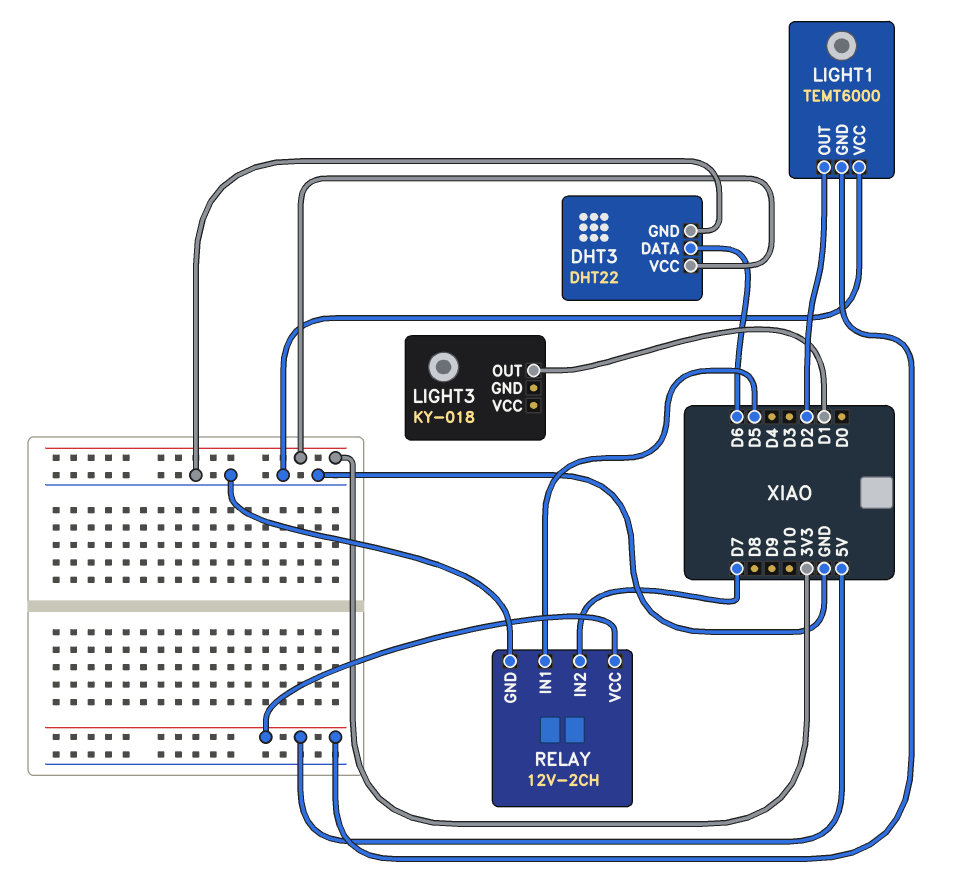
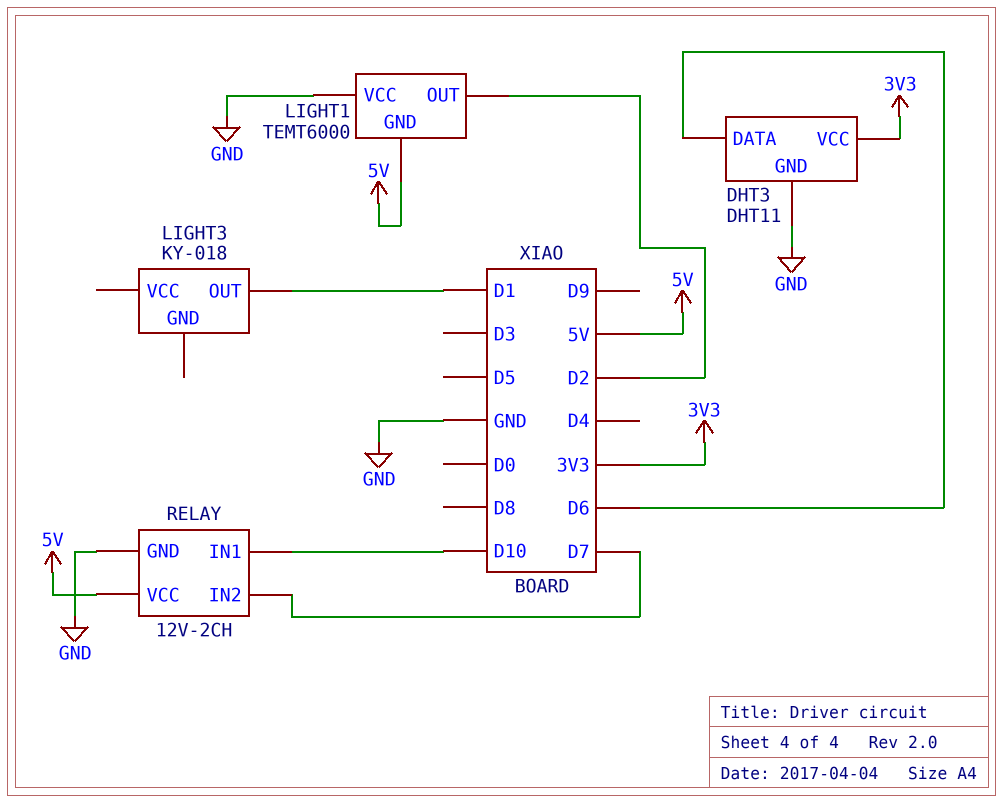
DHT3: DHT22 -> DHT11
RELAY pin IN1: D5 -> D10

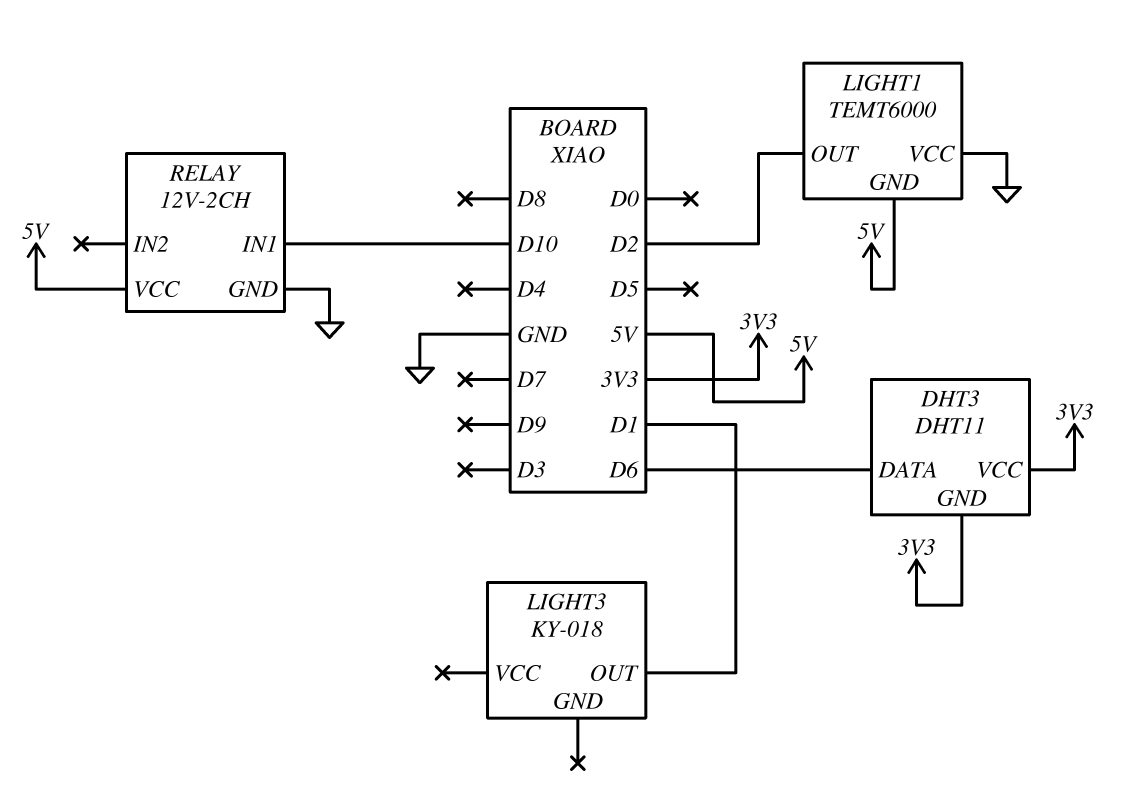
DHT3 pin GND: GND -> 3V3
RELAY pin IN2: D7 -> none

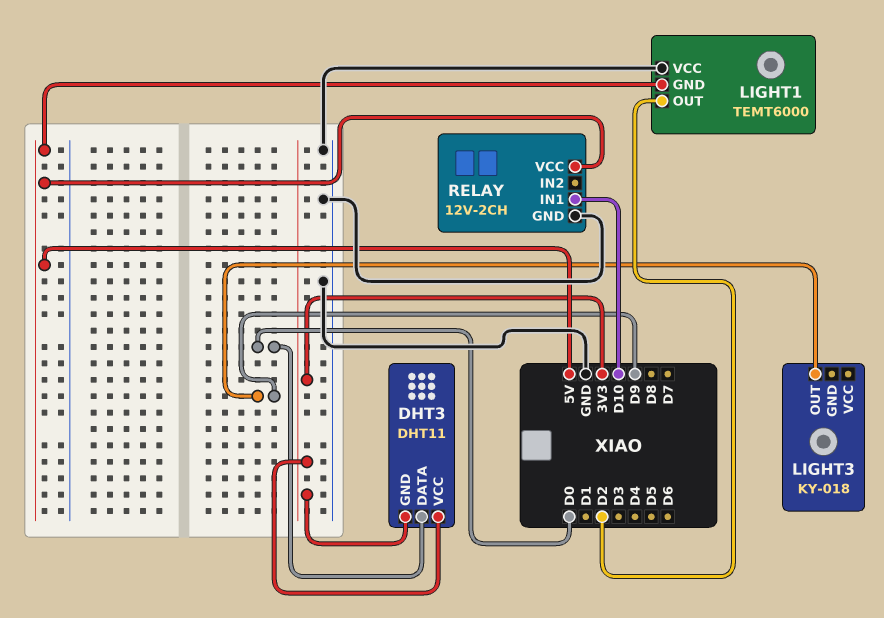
DHT3 pin DATA: D6 -> D0
LIGHT3 pin OUT: D1 -> D9

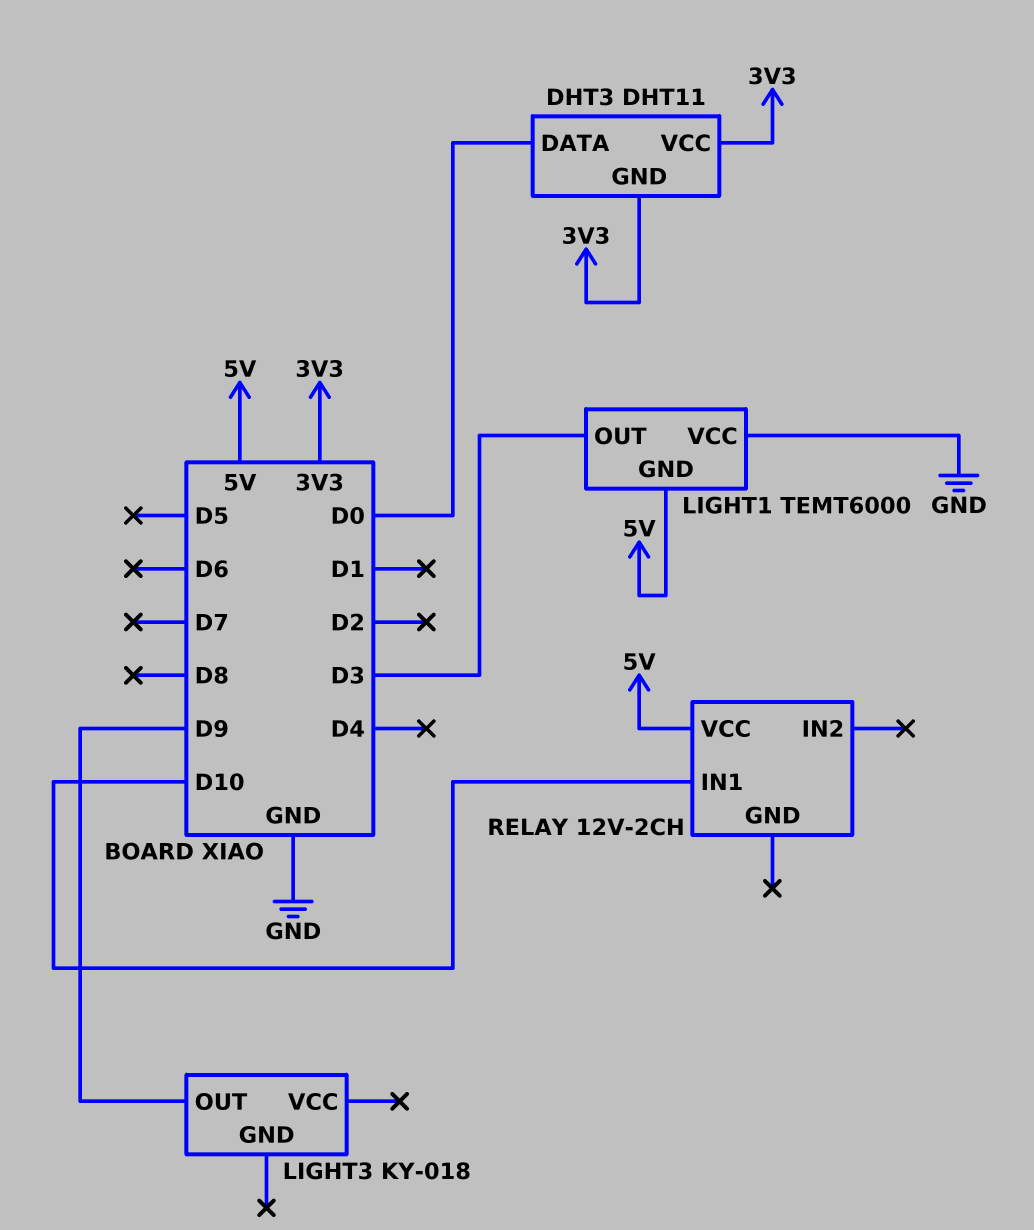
LIGHT1 pin OUT: D2 -> D3
RELAY pin GND: GND -> none

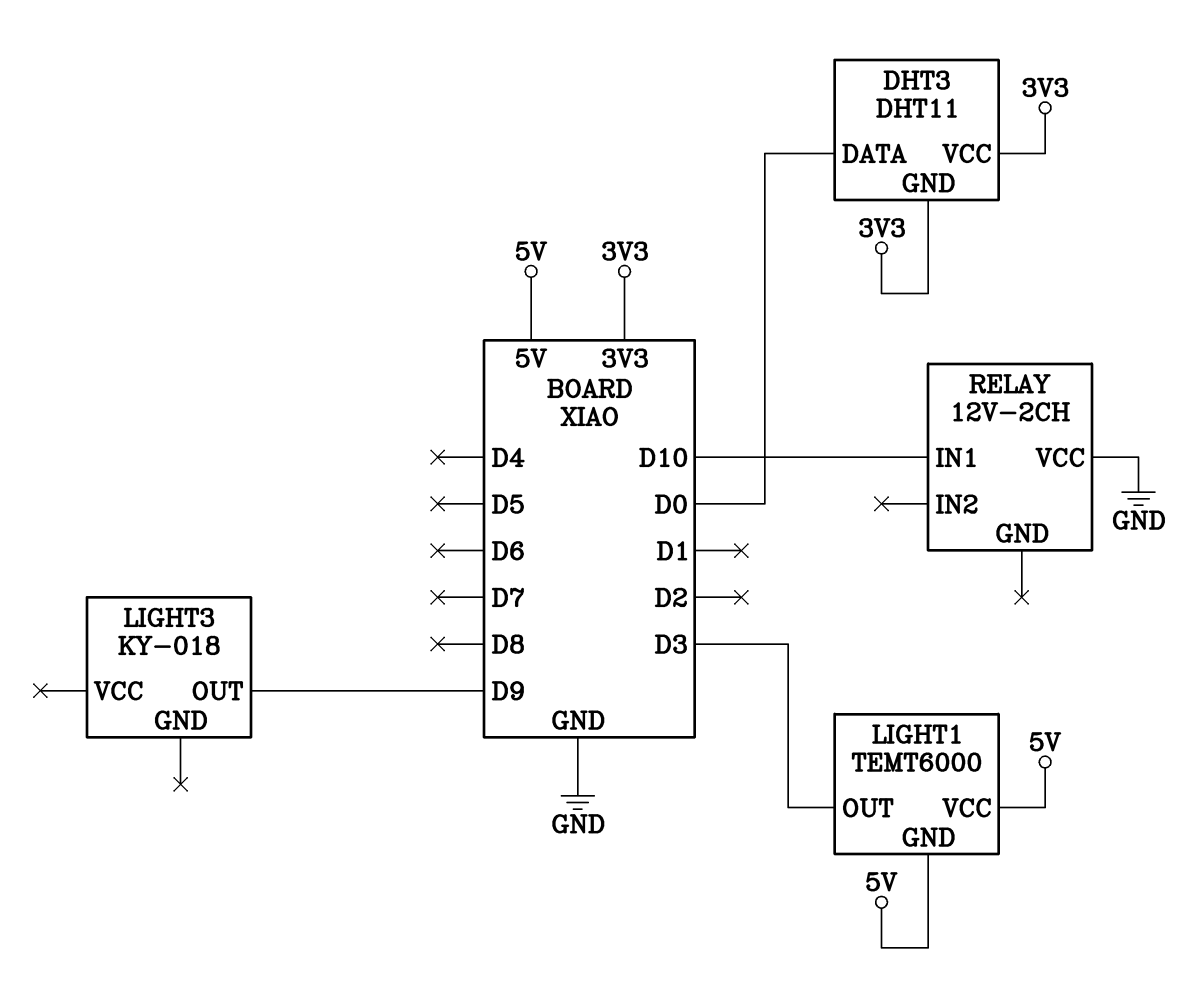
LIGHT1 pin VCC: GND -> 5V
RELAY pin VCC: 5V -> GND

